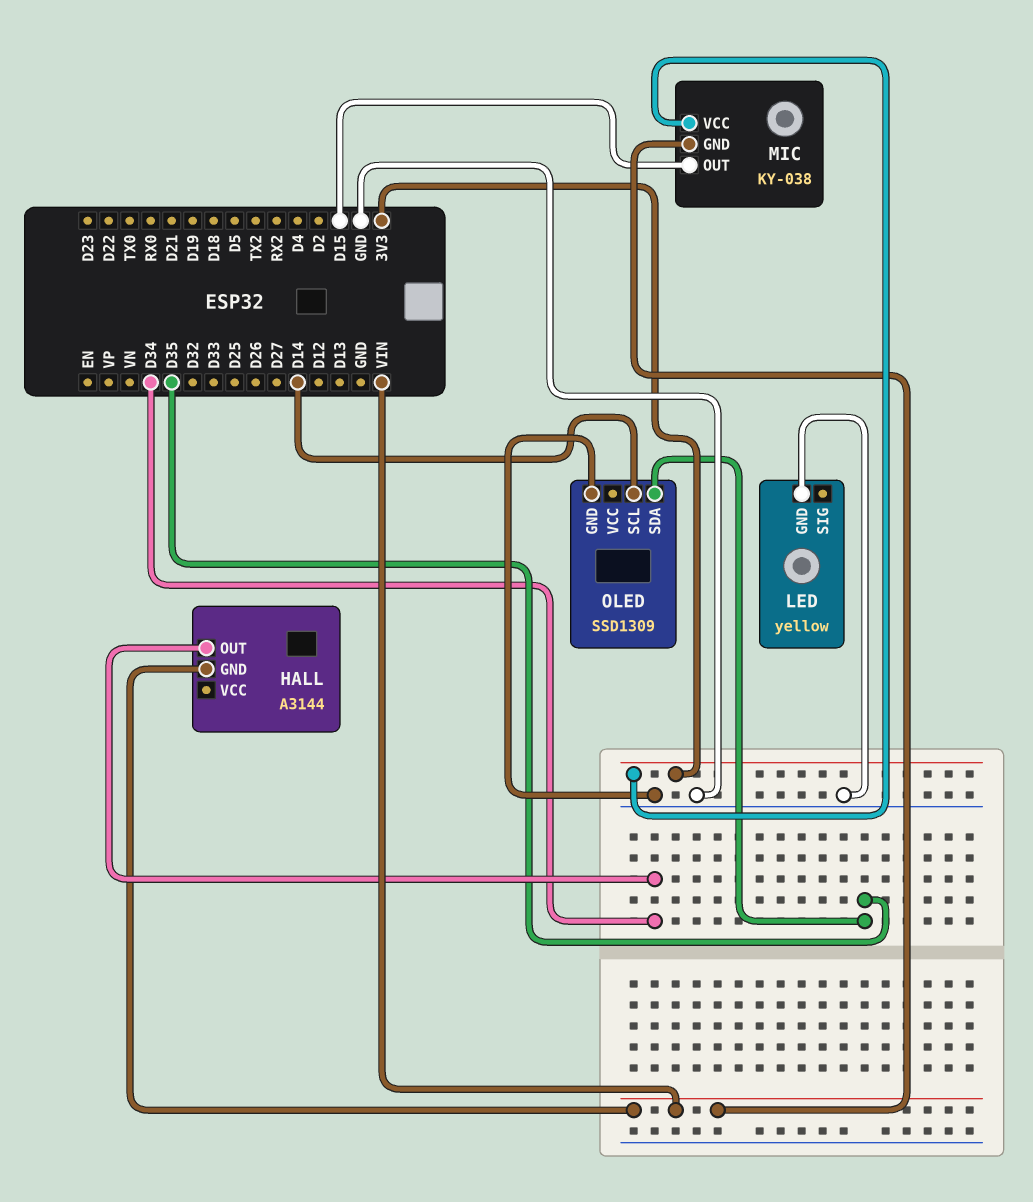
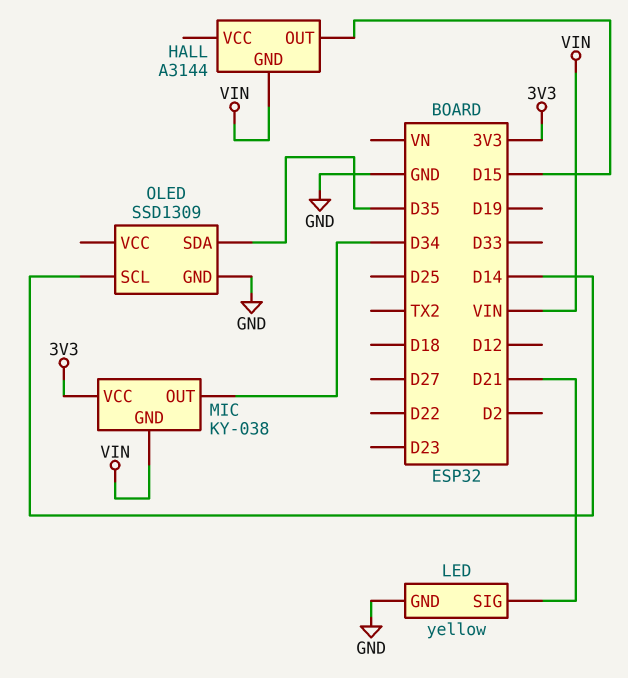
HALL pin OUT: D34 -> D15
LED pin SIG: none -> D21
MIC pin OUT: D15 -> D34

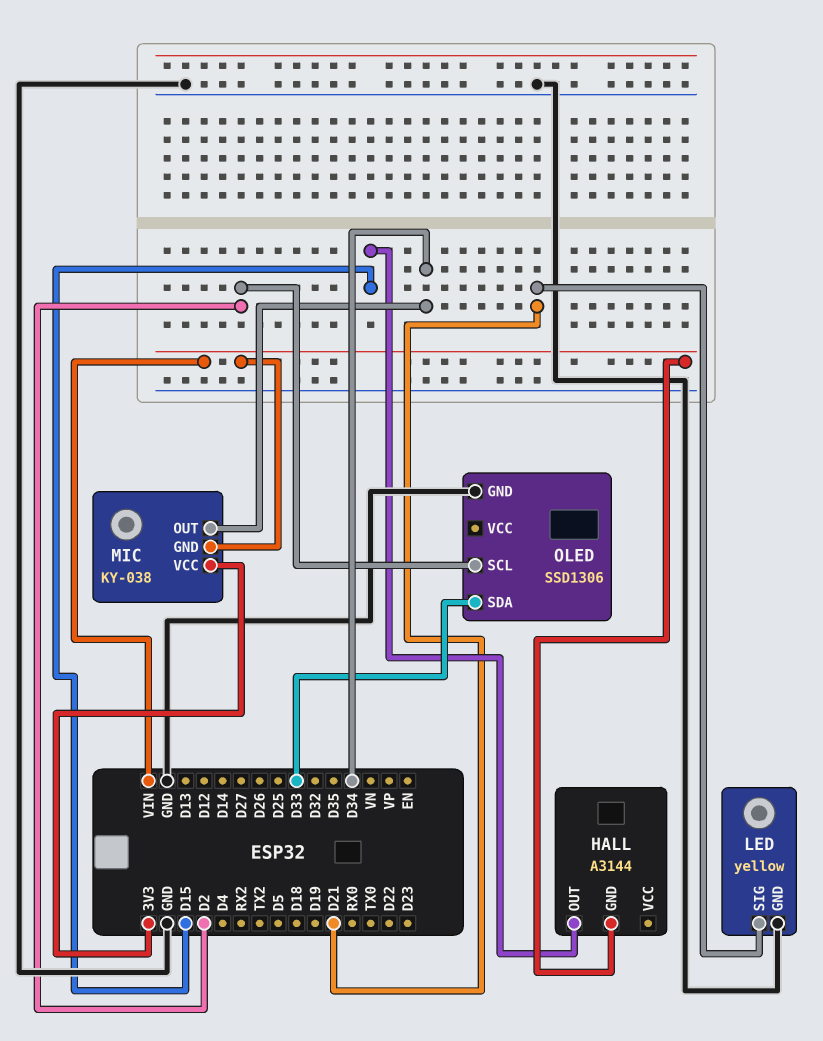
OLED: SSD1309 -> SSD1306
OLED pin SCL: D14 -> D2
OLED pin SDA: D35 -> D33

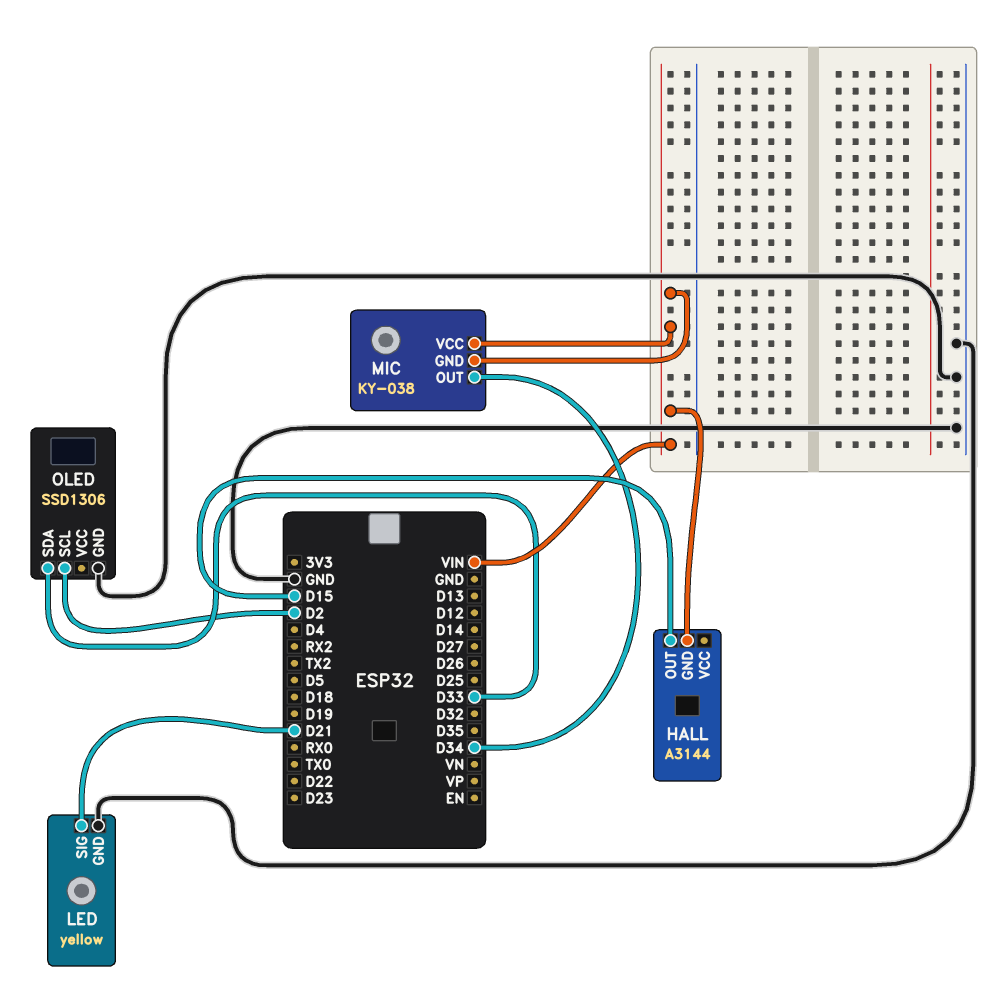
MIC pin VCC: 3V3 -> VIN

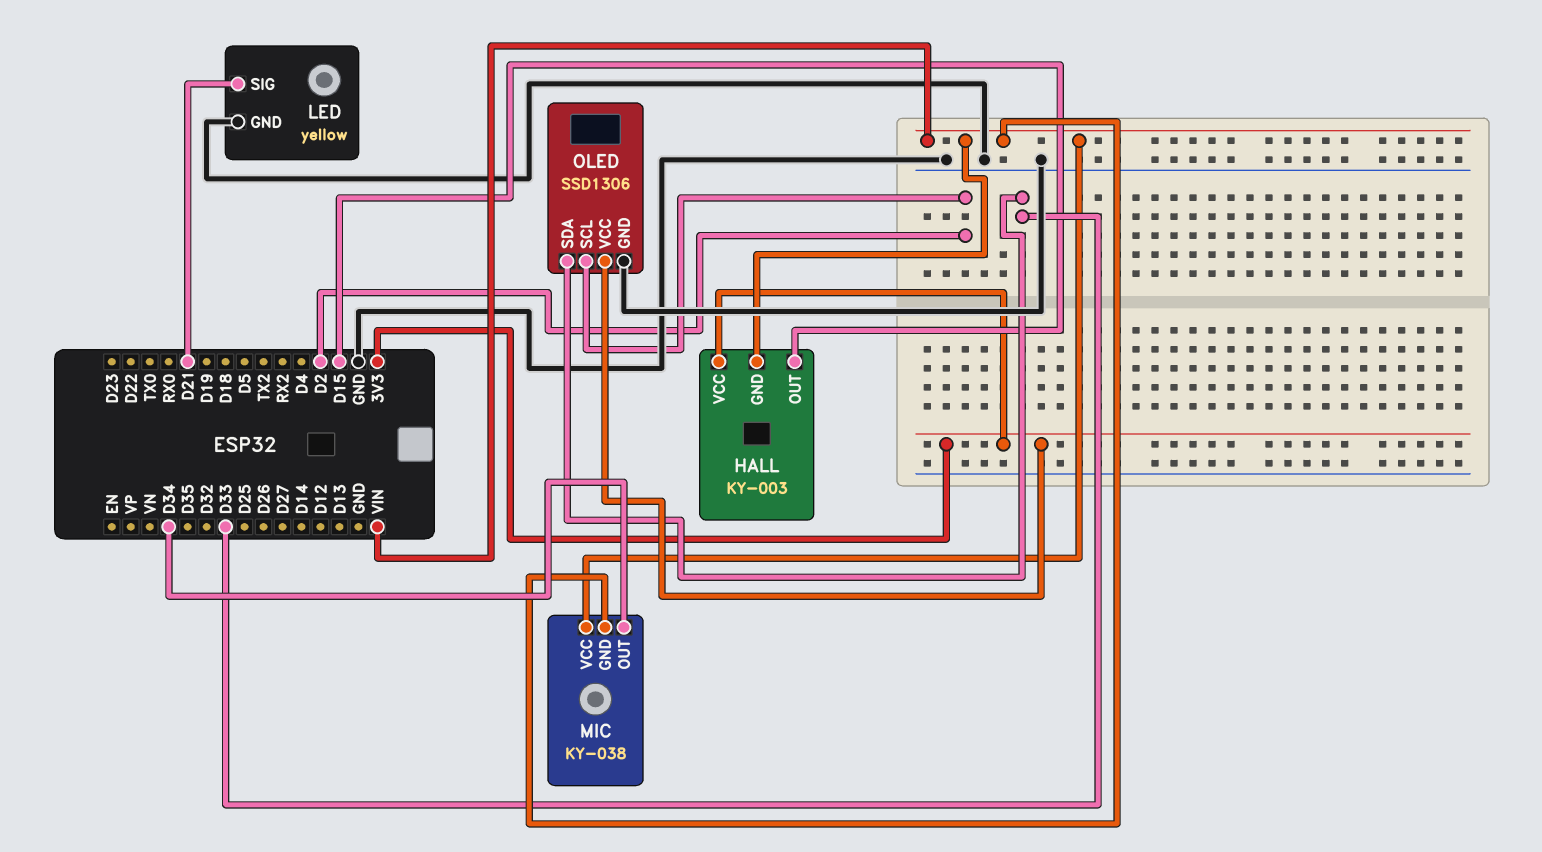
HALL: A3144 -> KY-003
HALL pin VCC: none -> 3V3
OLED pin VCC: none -> 3V3

